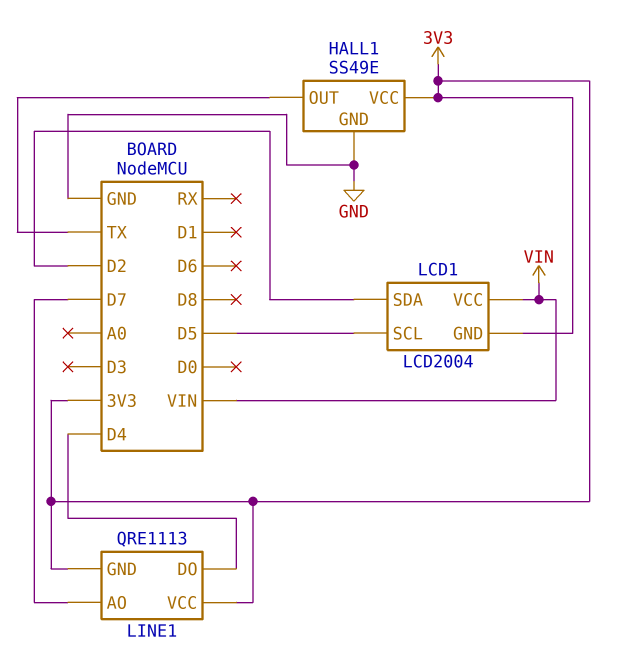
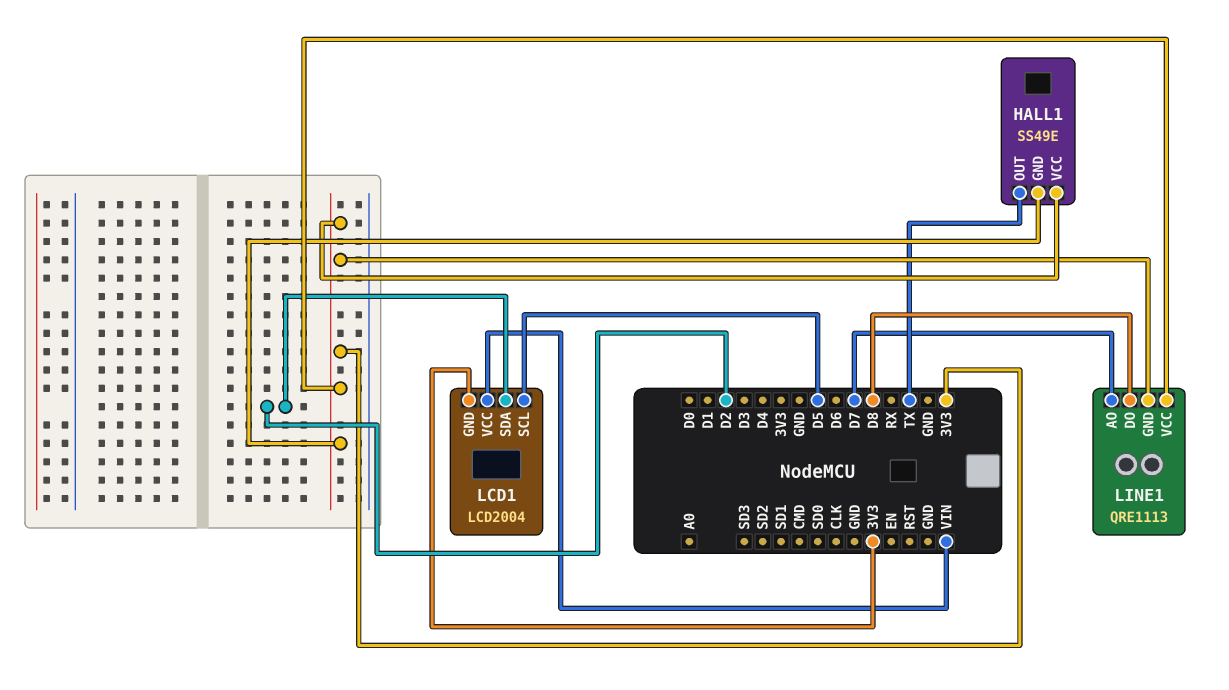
HALL1 pin GND: GND -> 3V3
LINE1 pin DO: D4 -> D8

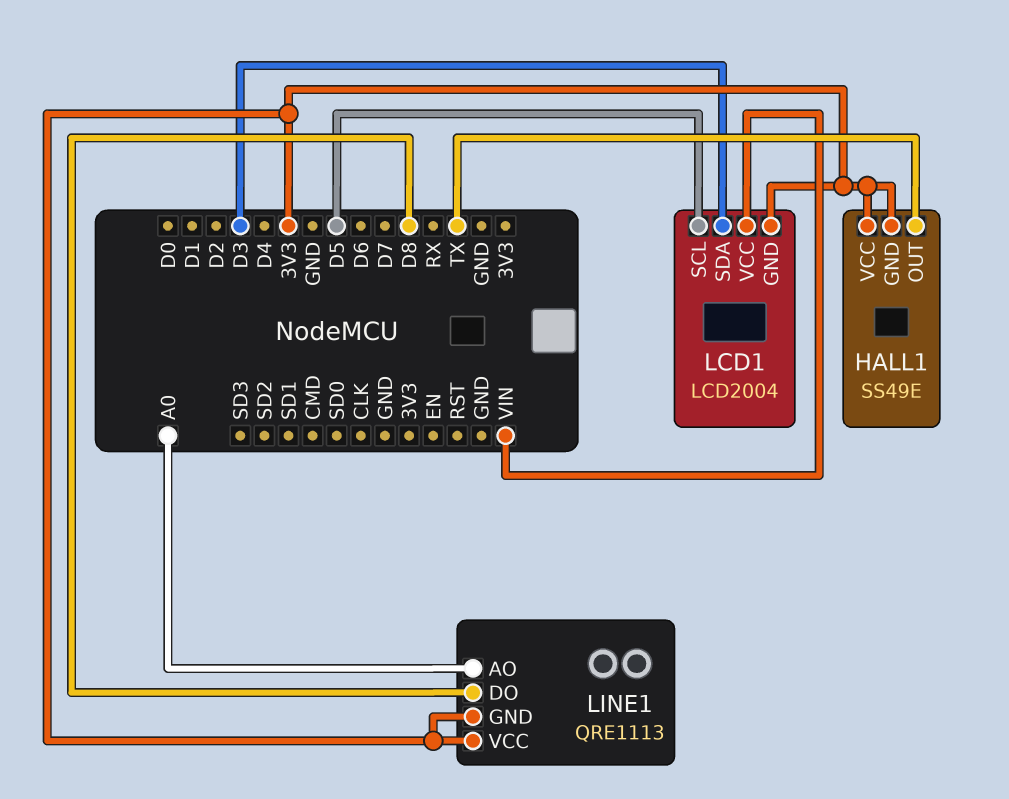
LCD1 pin SDA: D2 -> D3
LINE1 pin AO: D7 -> A0

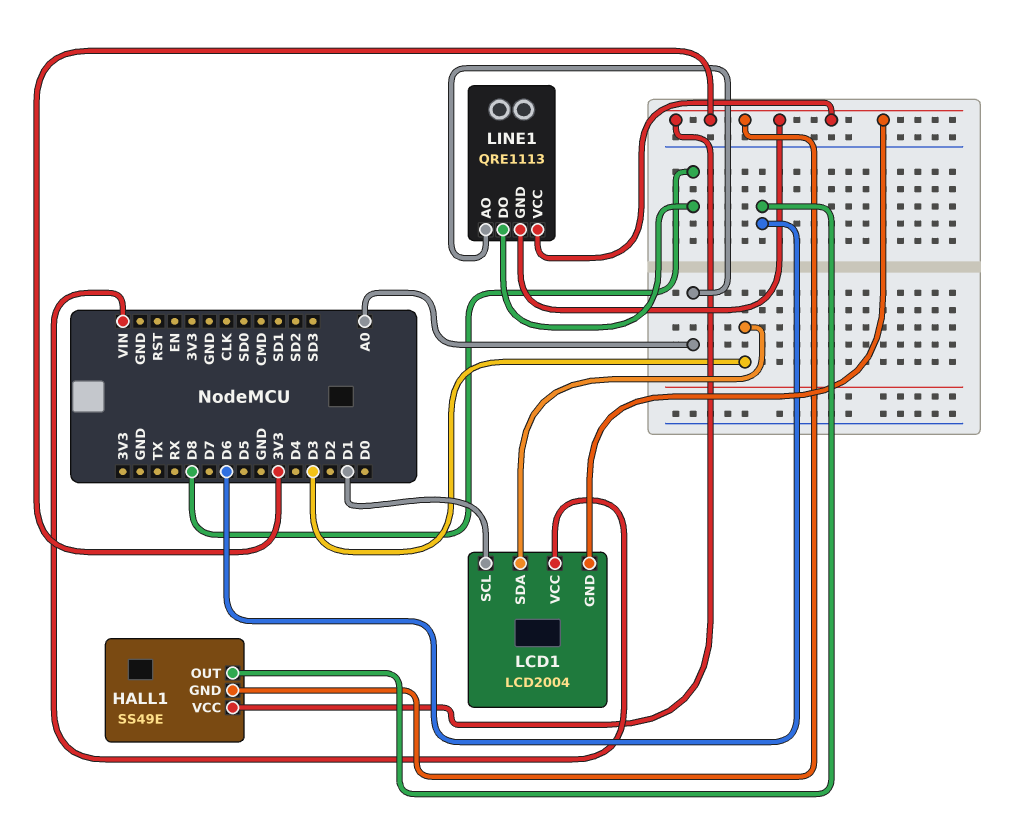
HALL1 pin OUT: TX -> D6
LCD1 pin SCL: D5 -> D1

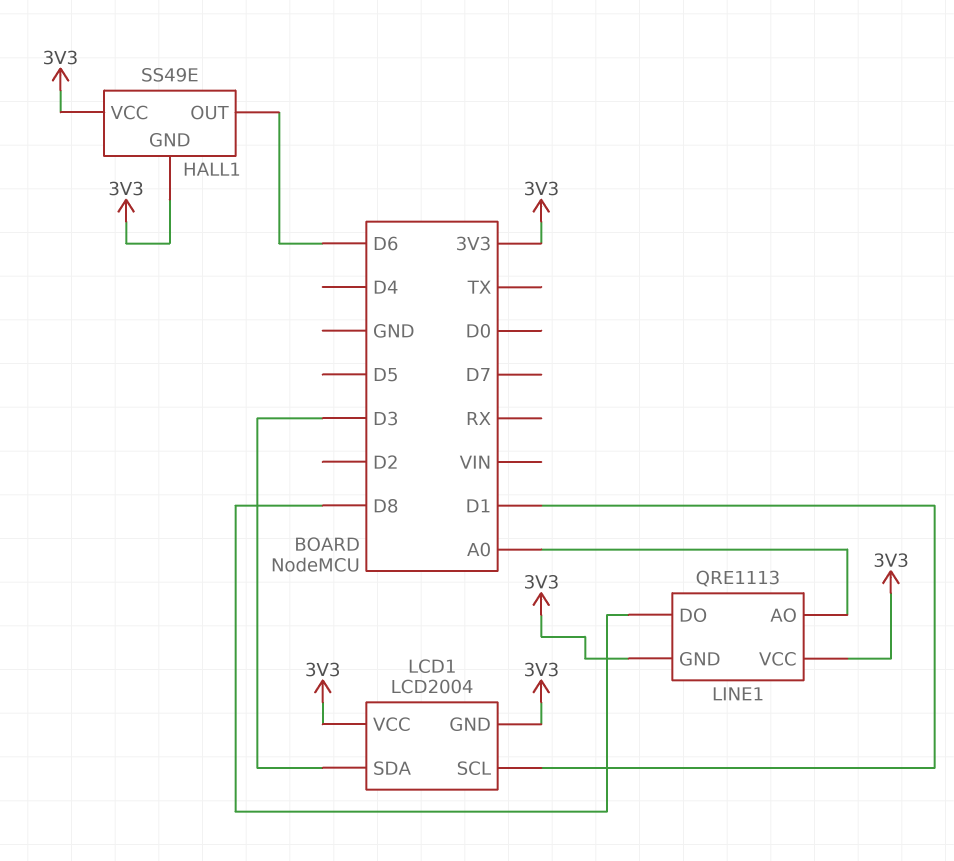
LCD1 pin VCC: VIN -> 3V3

